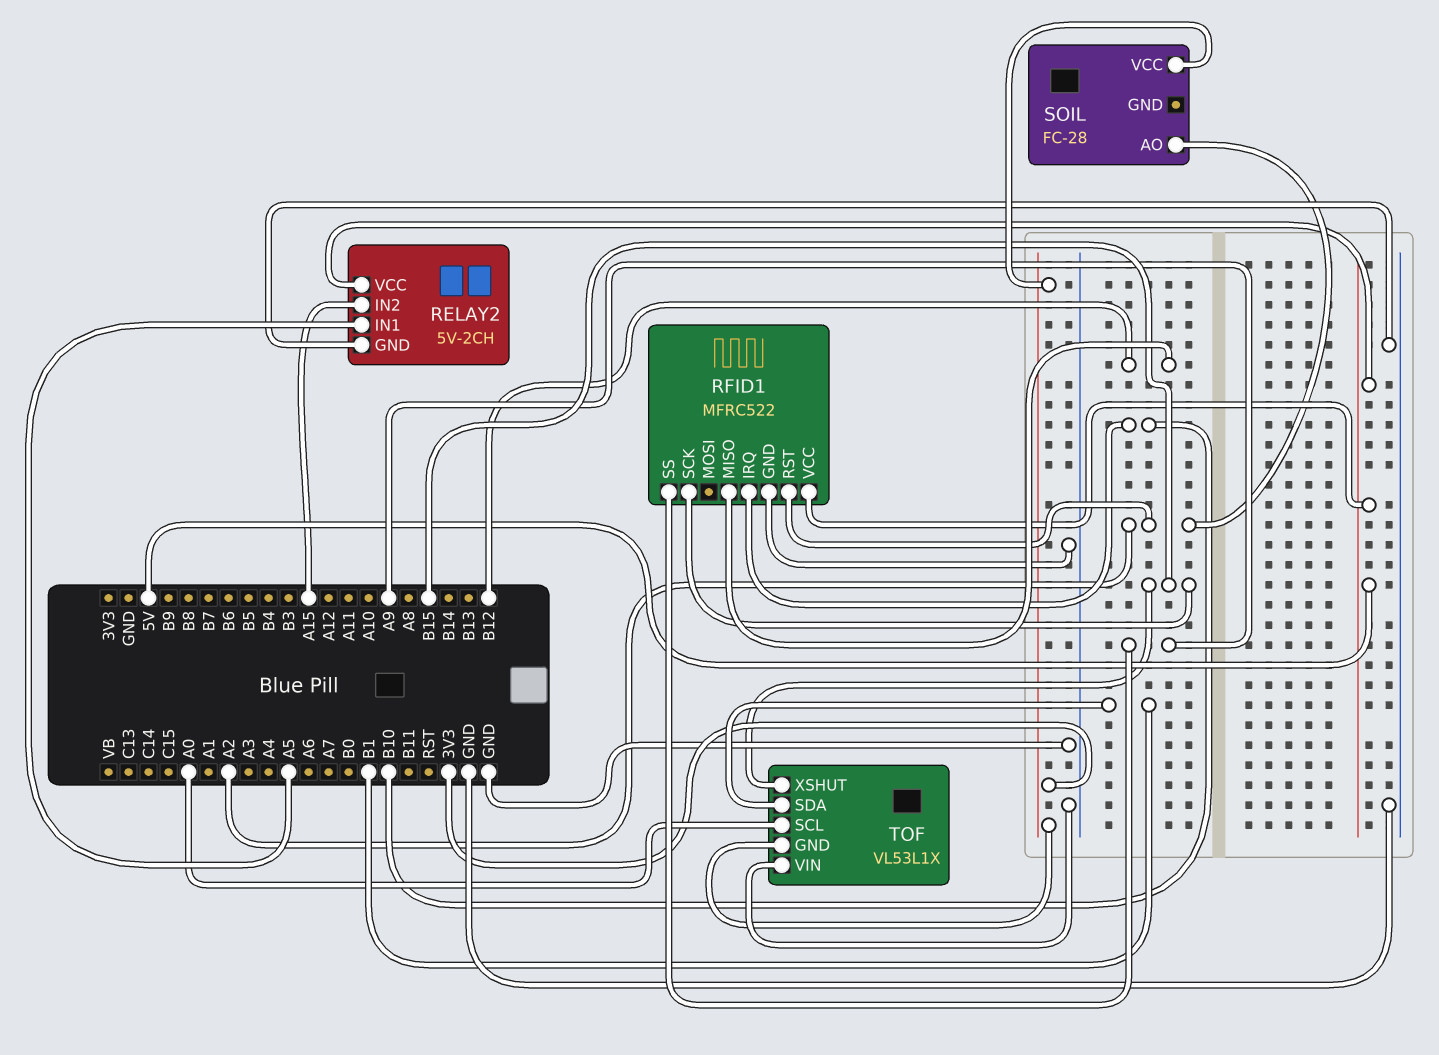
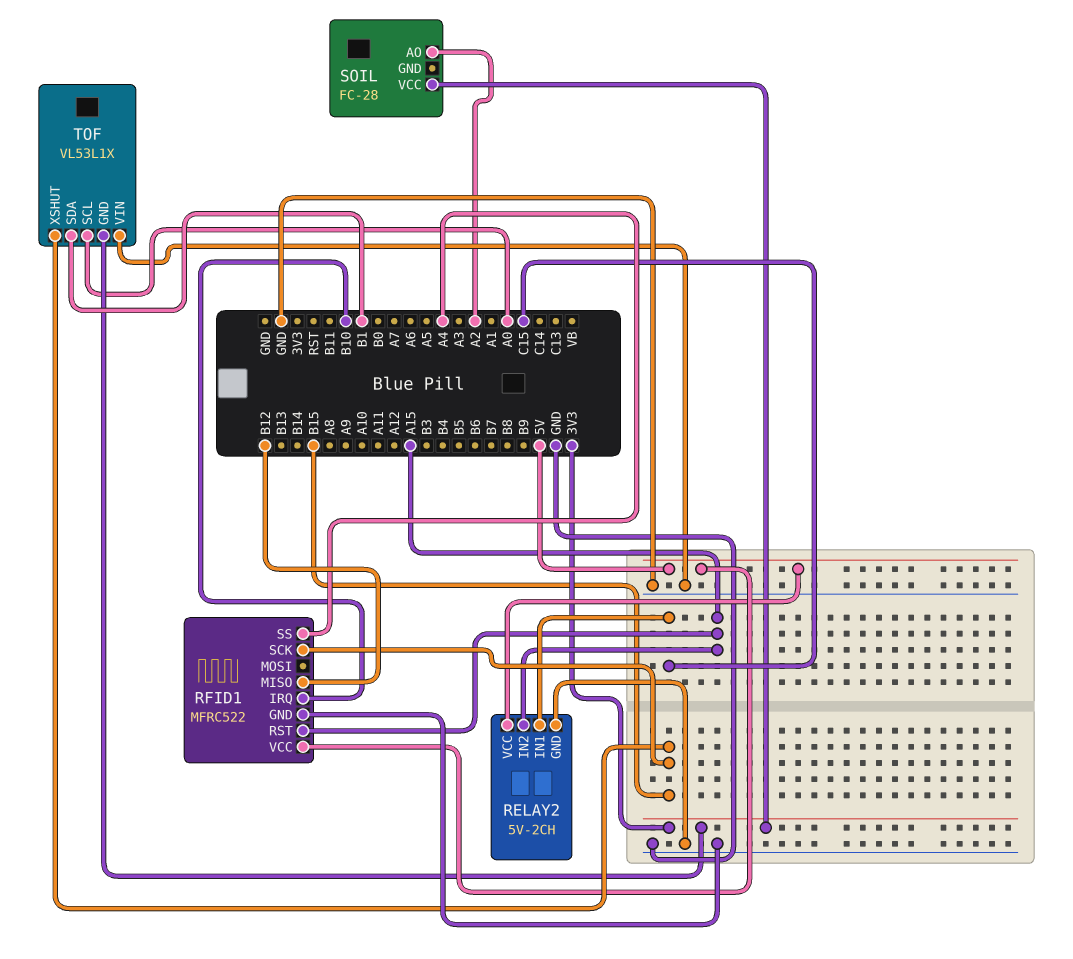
RELAY2 pin IN1: A5 -> C15
RFID1 pin RST: A2 -> A15
RFID1 pin SS: A9 -> A4

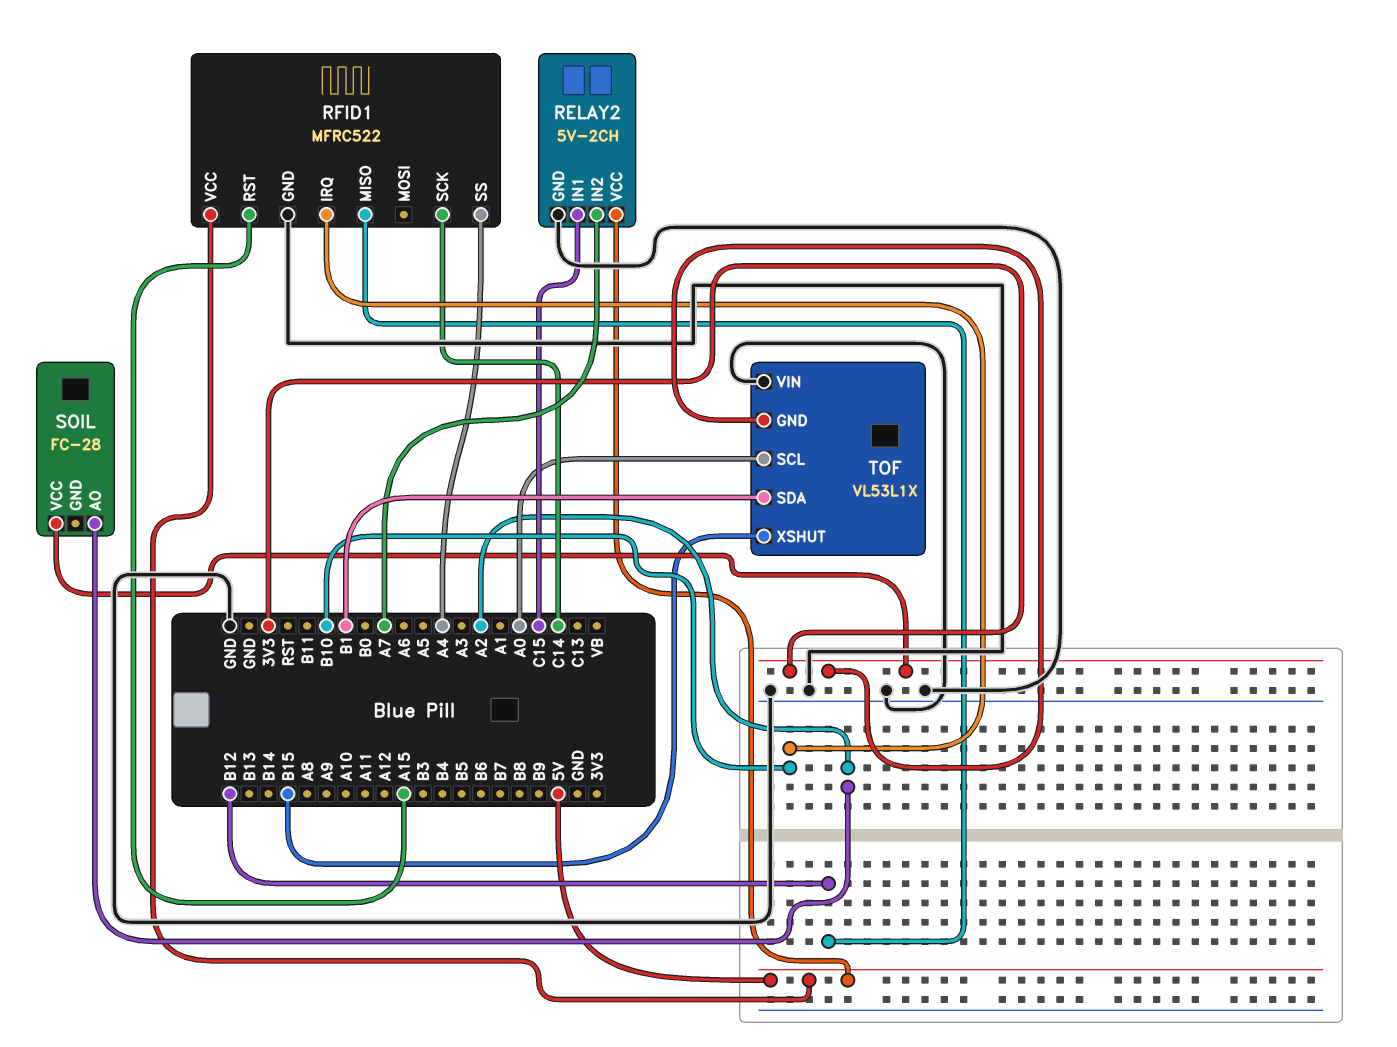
RELAY2 pin IN2: A15 -> A7
RFID1 pin SCK: B15 -> C14

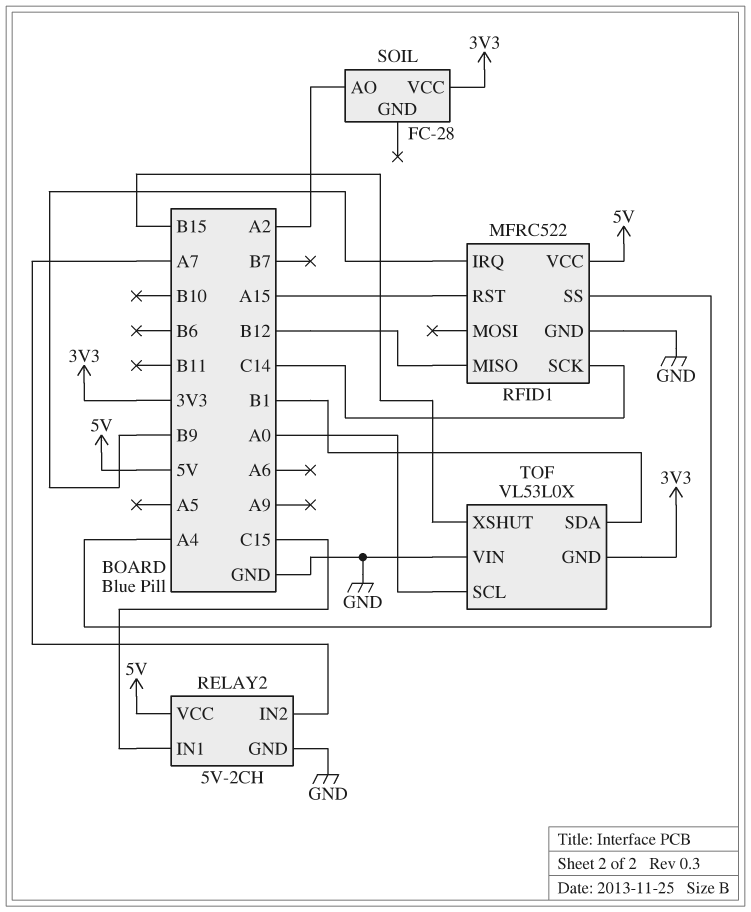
RFID1 pin IRQ: B10 -> B9
TOF: VL53L1X -> VL53L0X

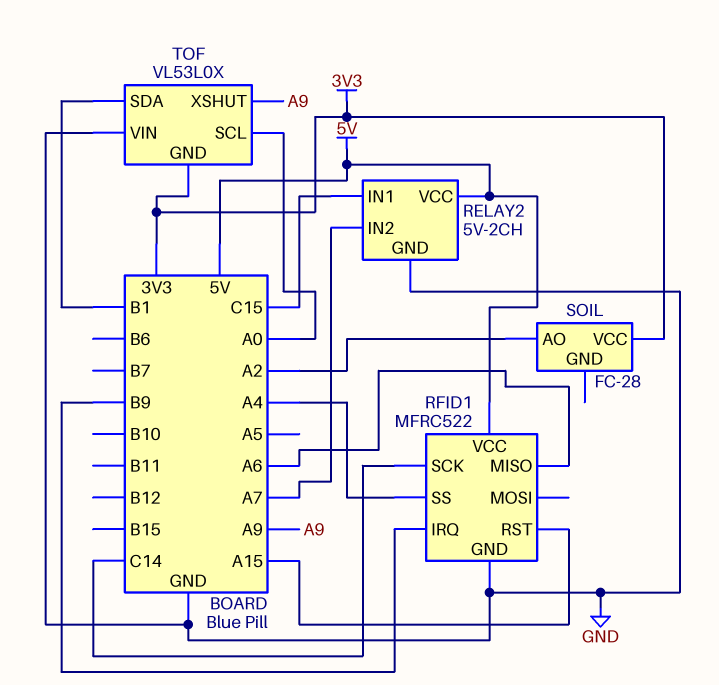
RFID1 pin MISO: B12 -> A6
TOF pin XSHUT: B15 -> A9

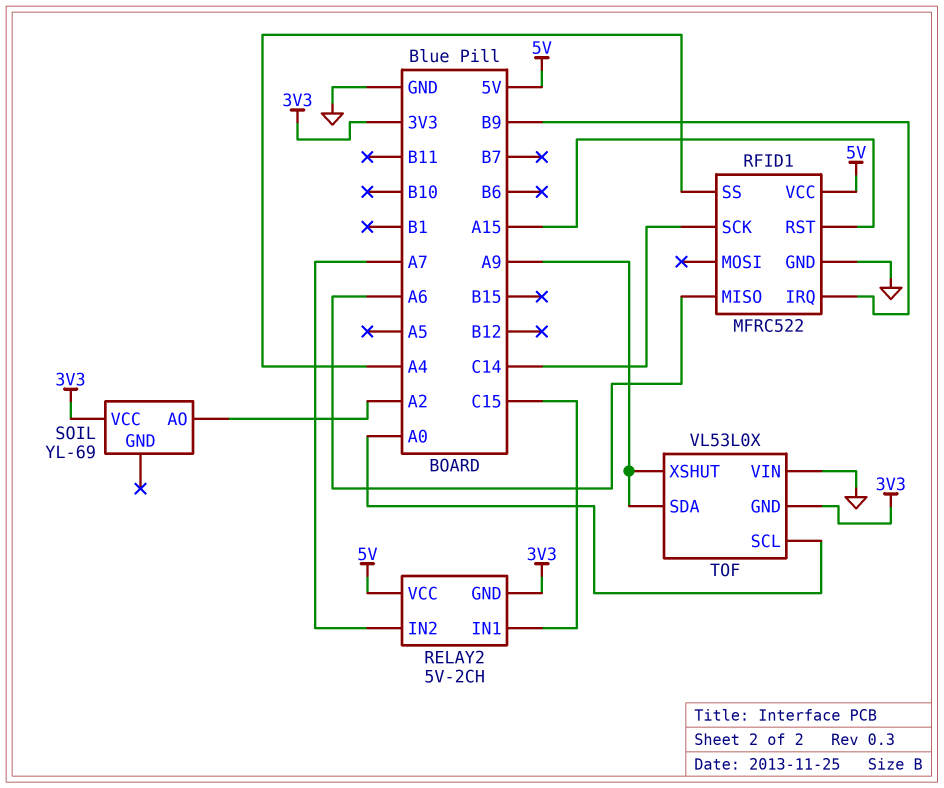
RELAY2 pin GND: GND -> 3V3
SOIL: FC-28 -> YL-69
TOF pin SDA: B1 -> A9

